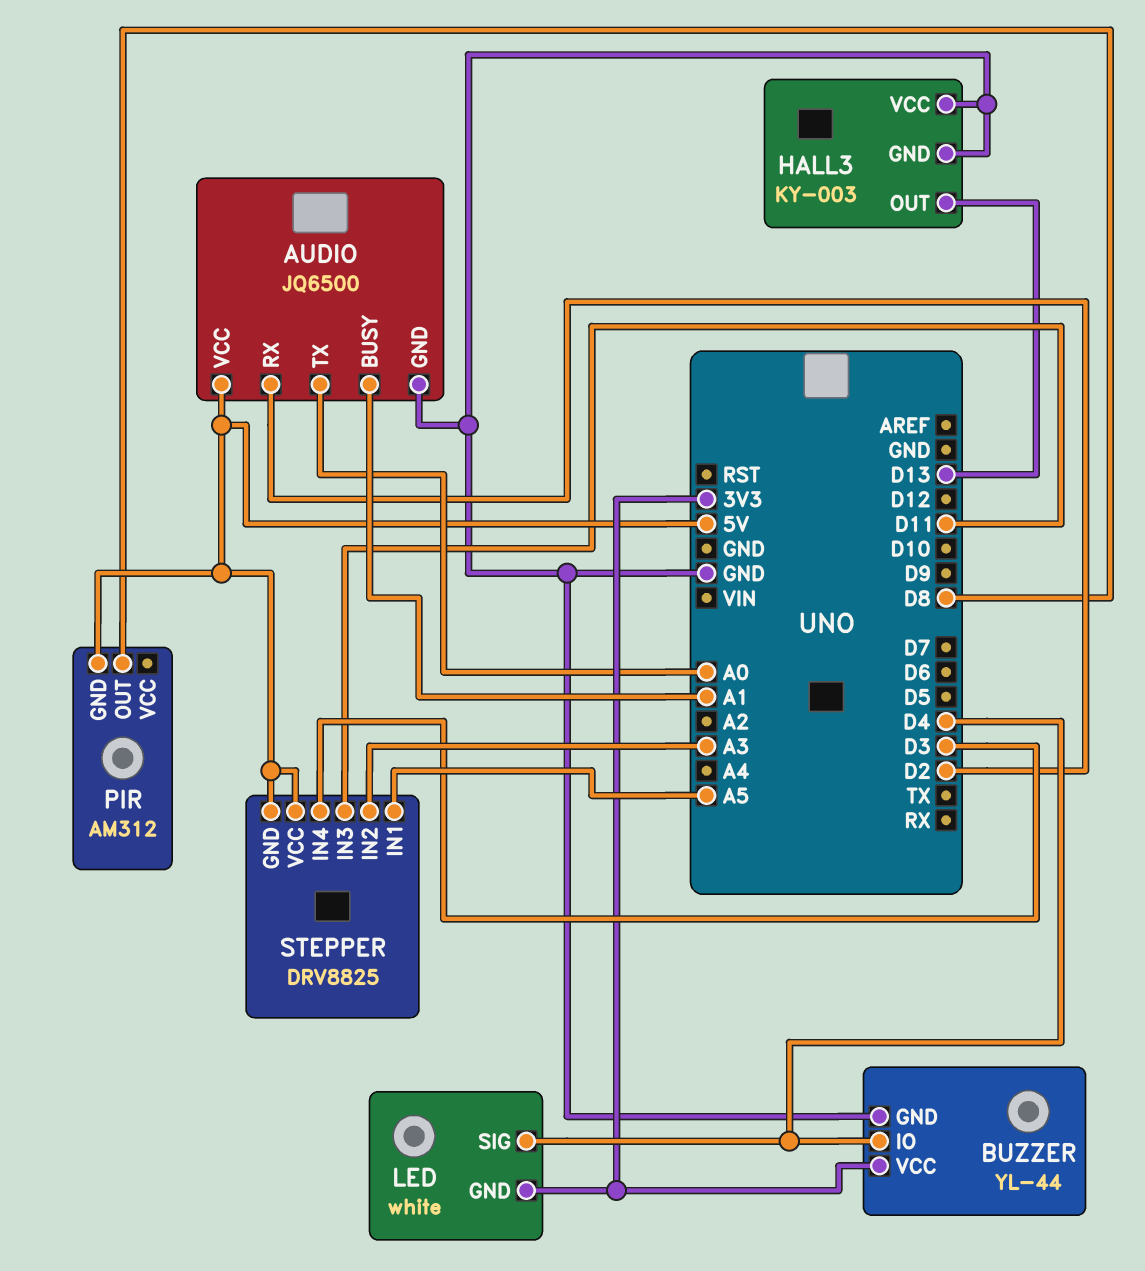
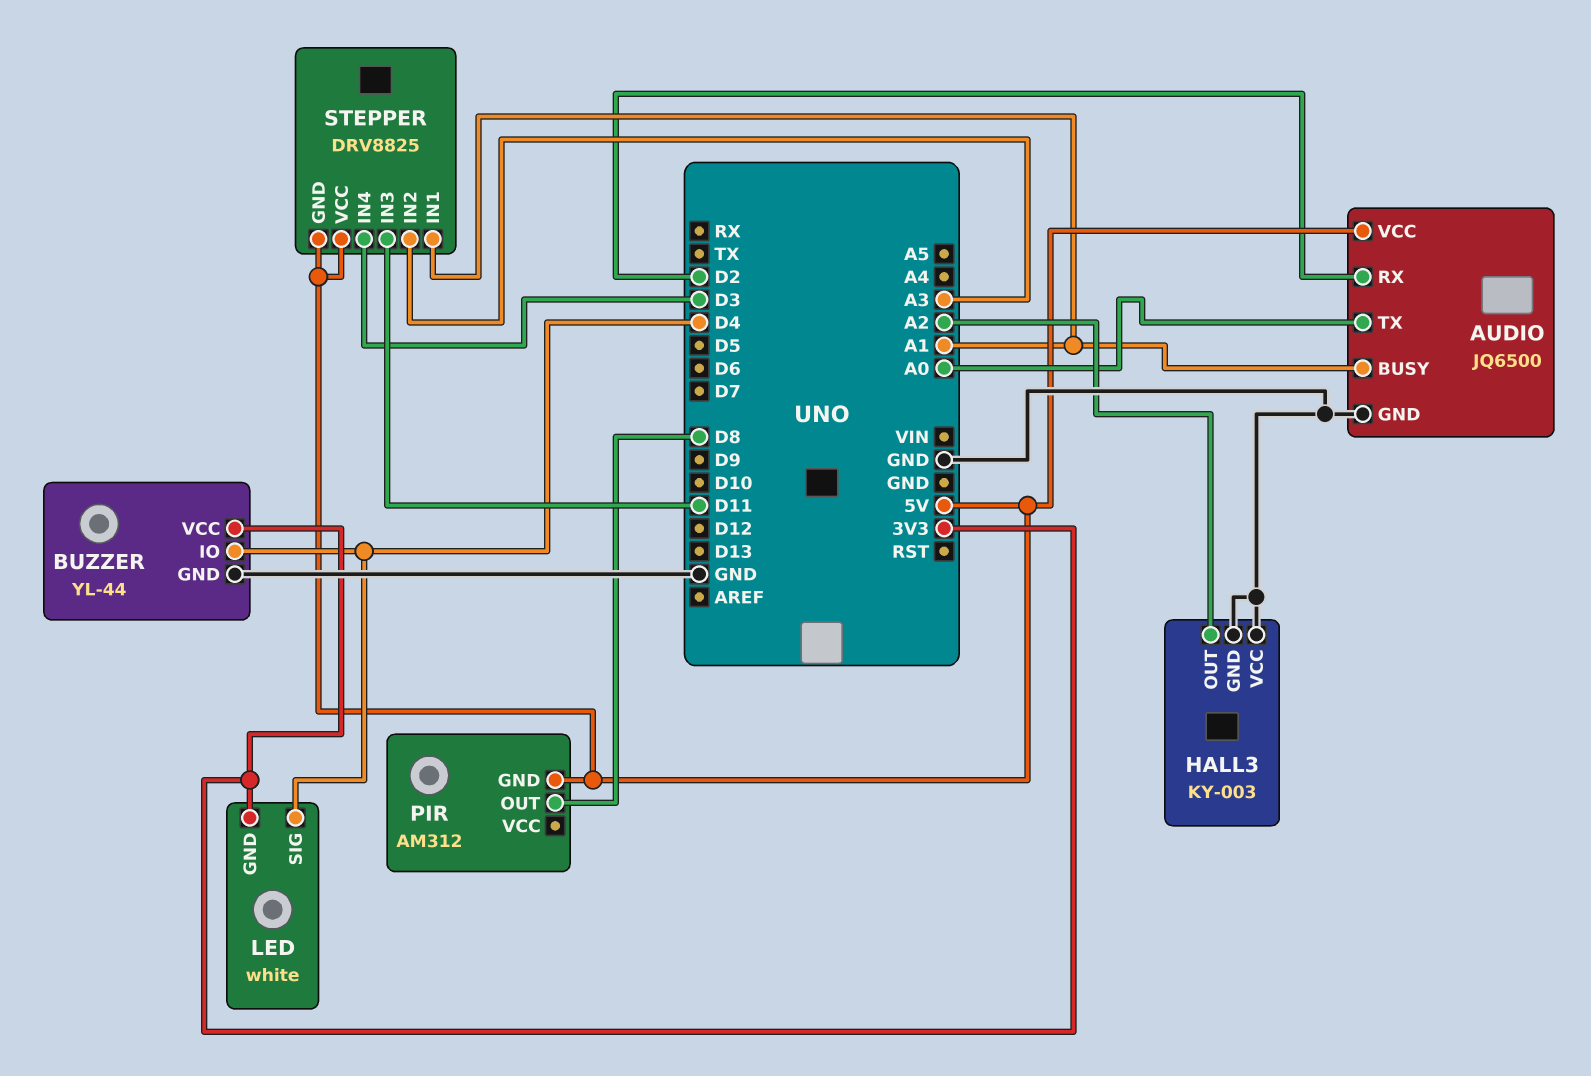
HALL3 pin OUT: D13 -> A2
STEPPER pin IN1: A5 -> A1

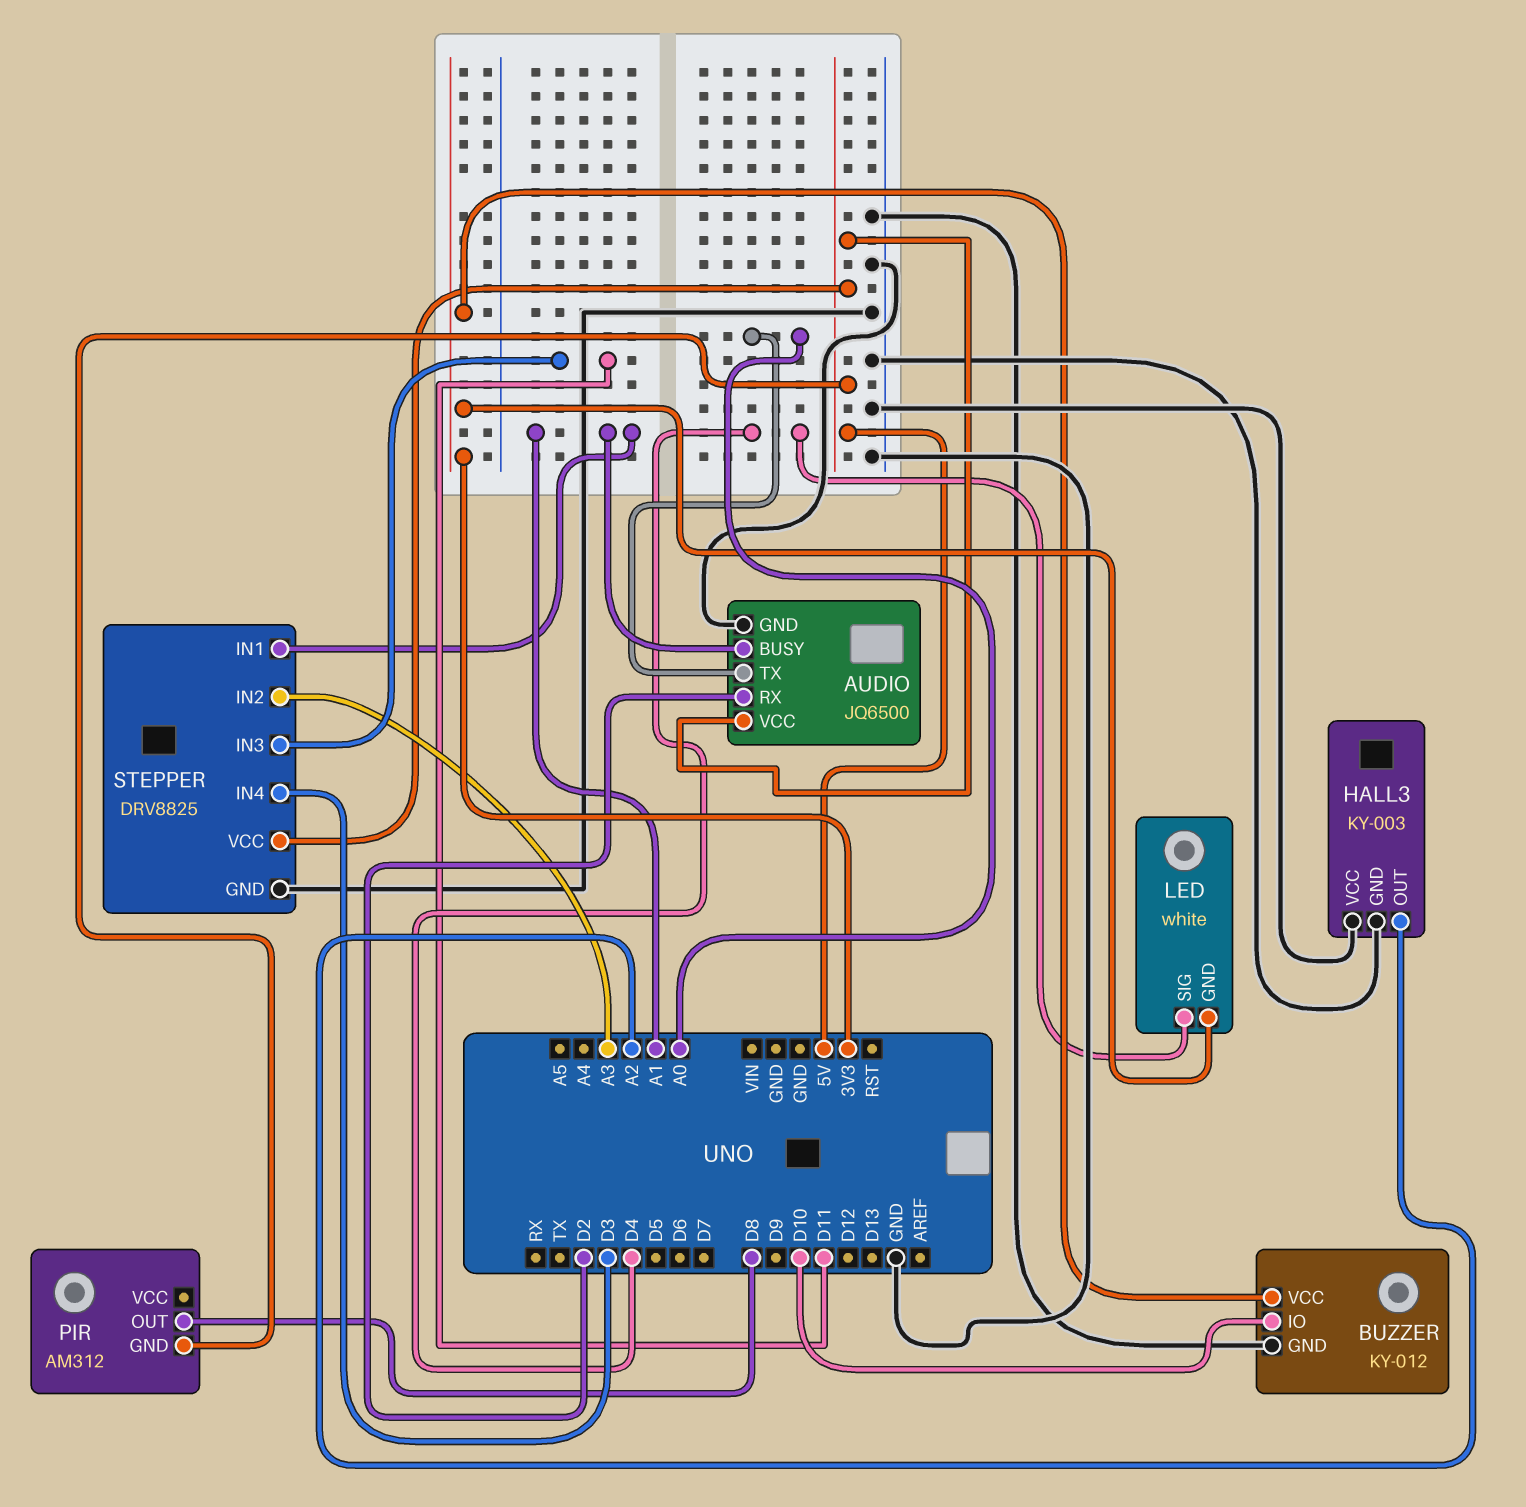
BUZZER: YL-44 -> KY-012
BUZZER pin IO: D4 -> D10
STEPPER pin GND: 5V -> GND

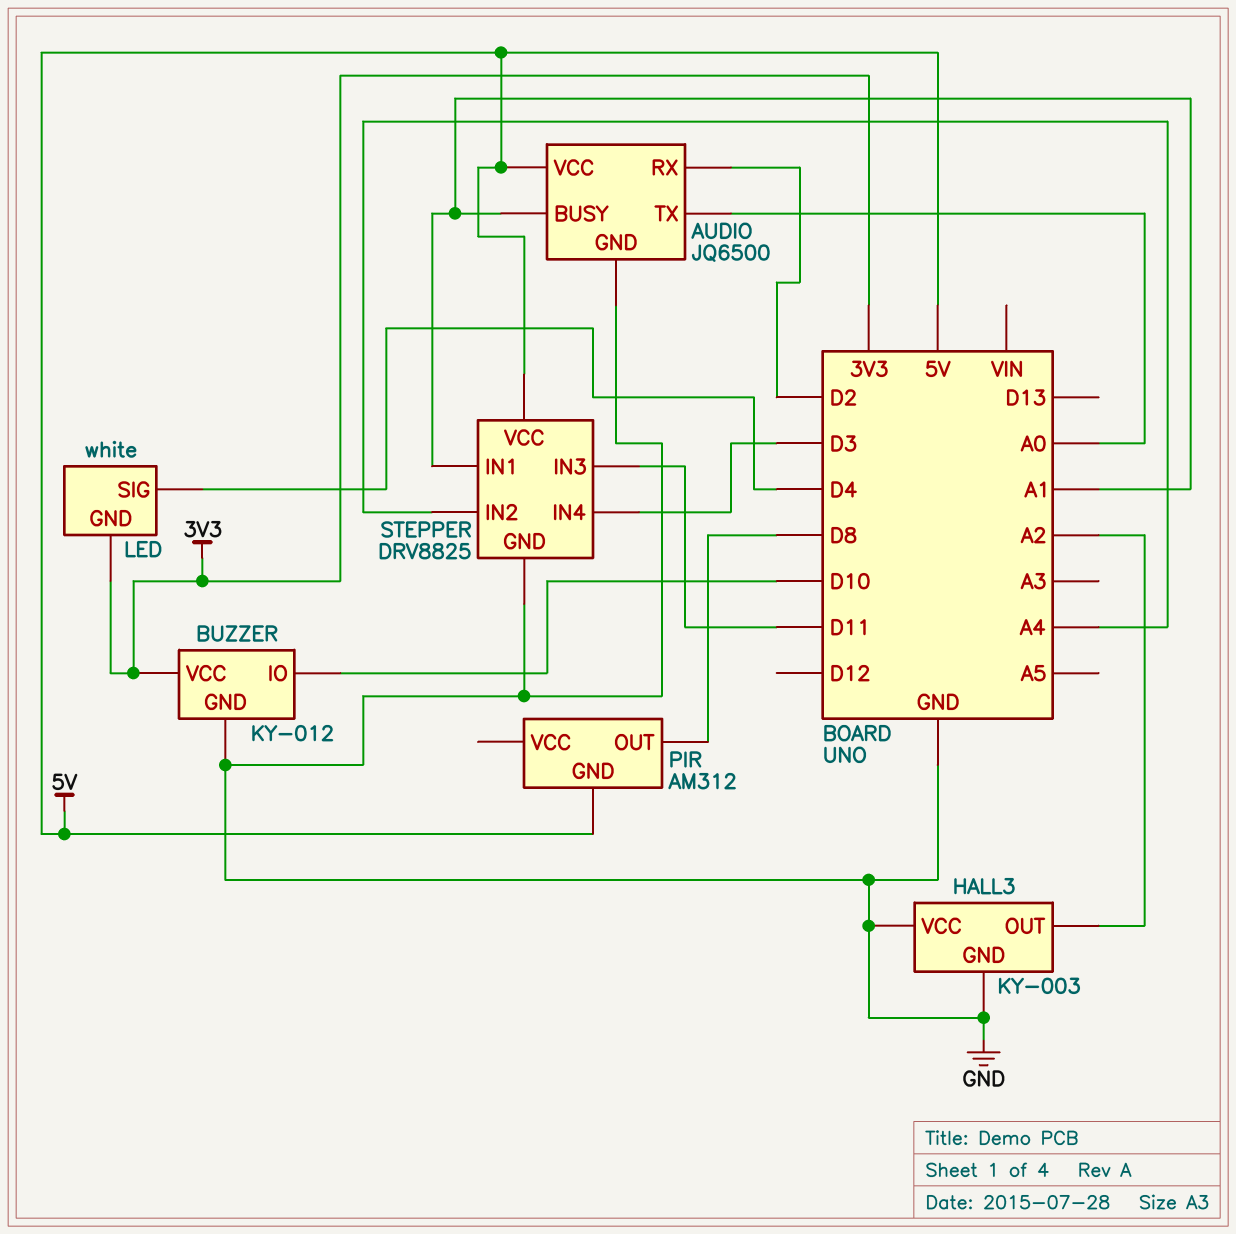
STEPPER pin IN2: A3 -> A4

